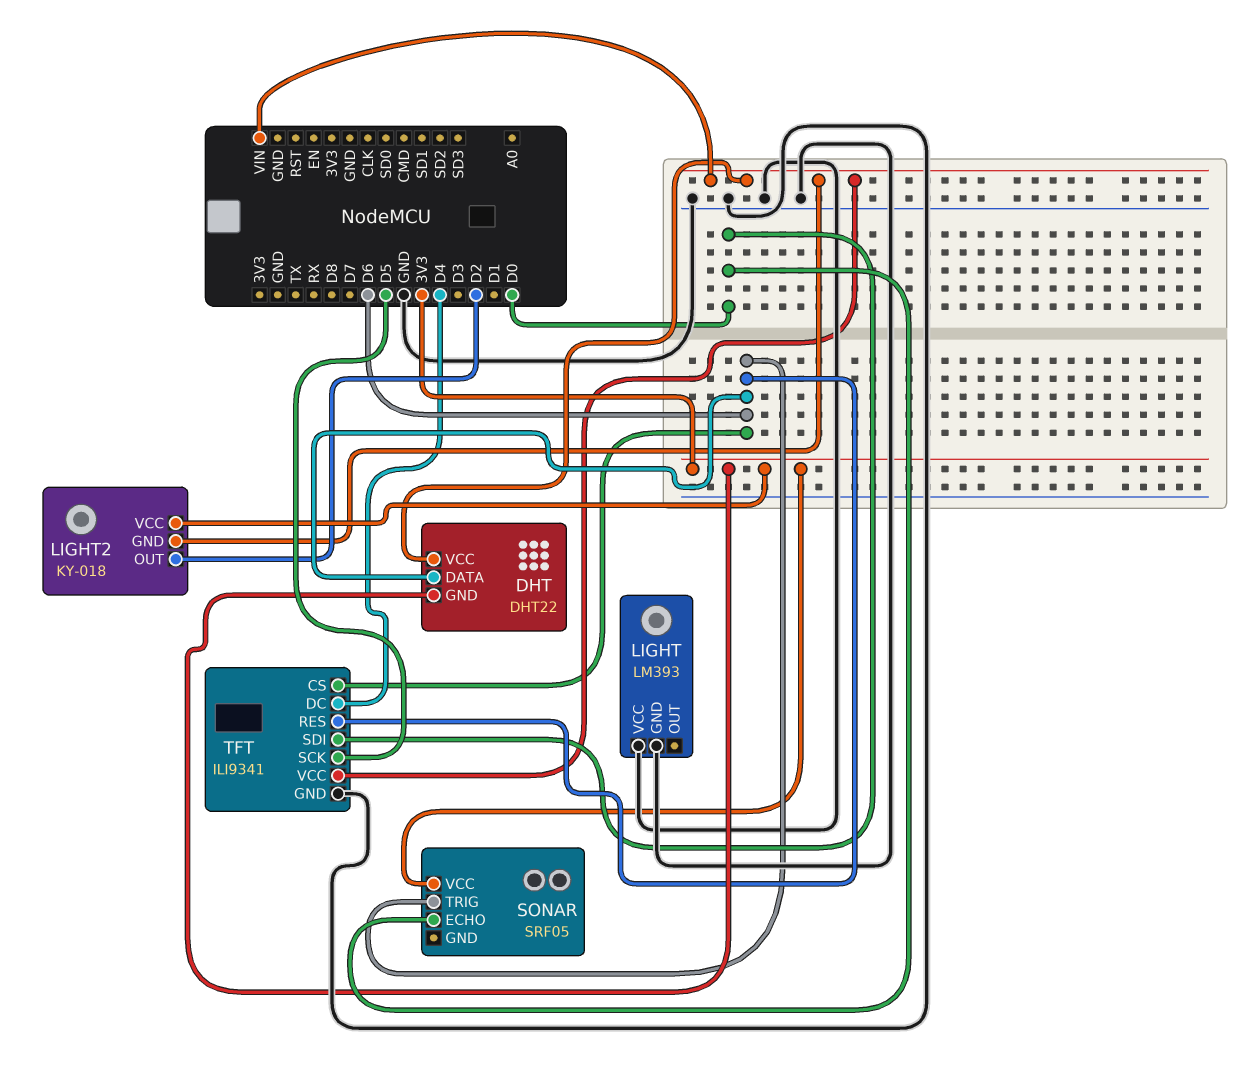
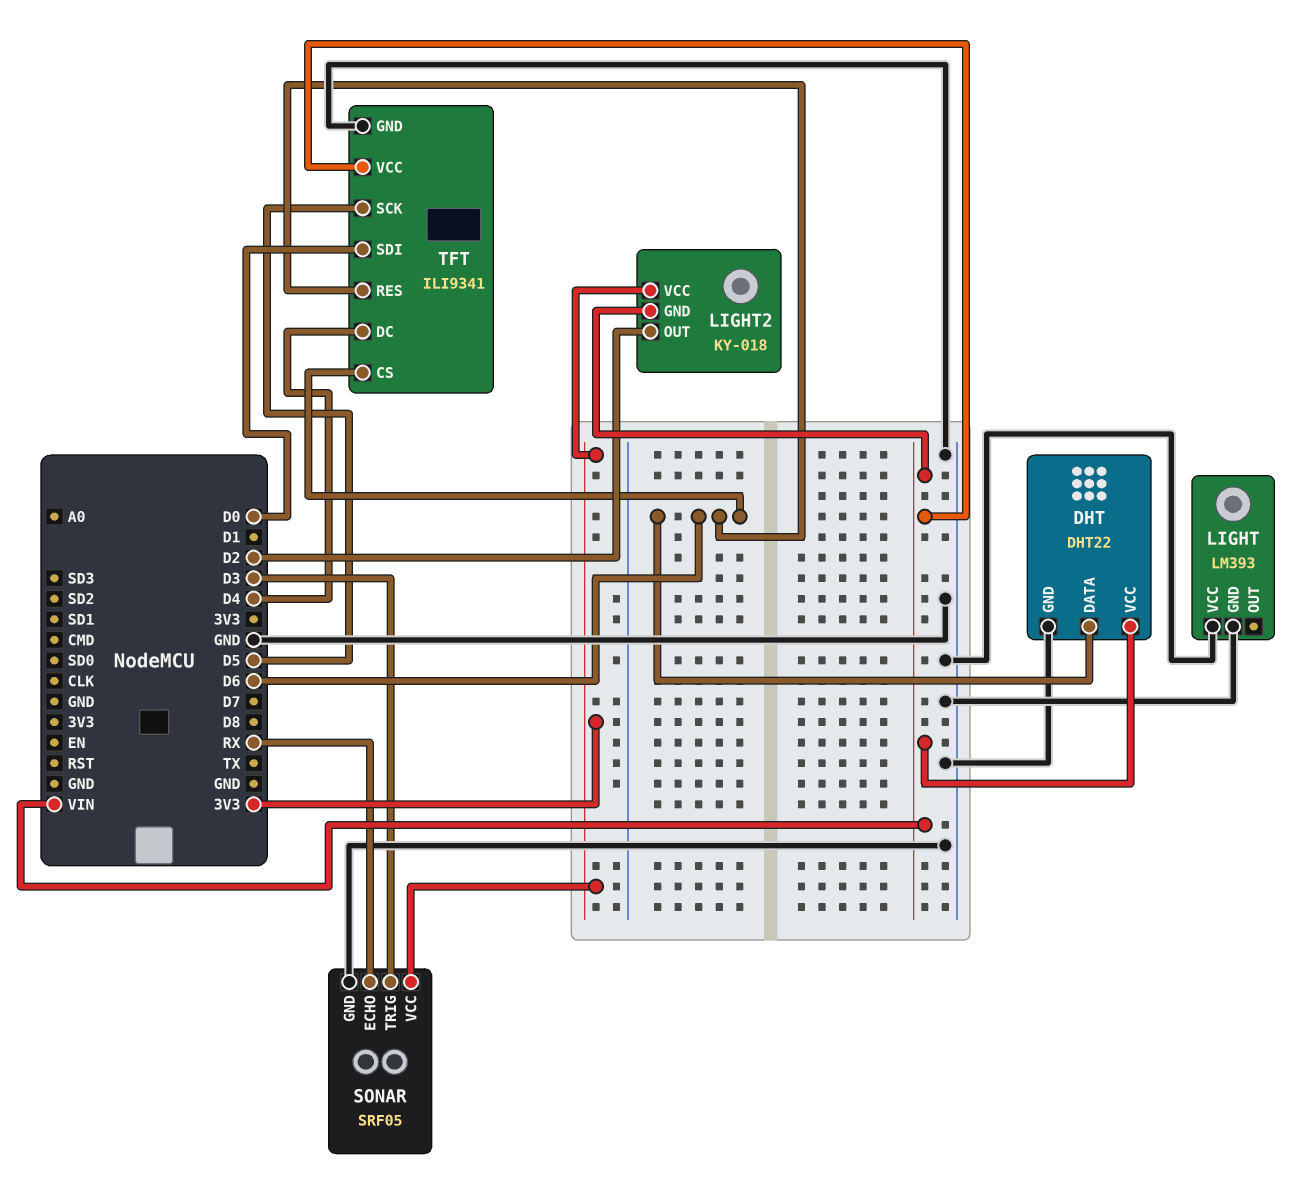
DHT pin GND: 3V3 -> GND
SONAR pin ECHO: D0 -> RX
SONAR pin GND: none -> GND
SONAR pin TRIG: D6 -> D3

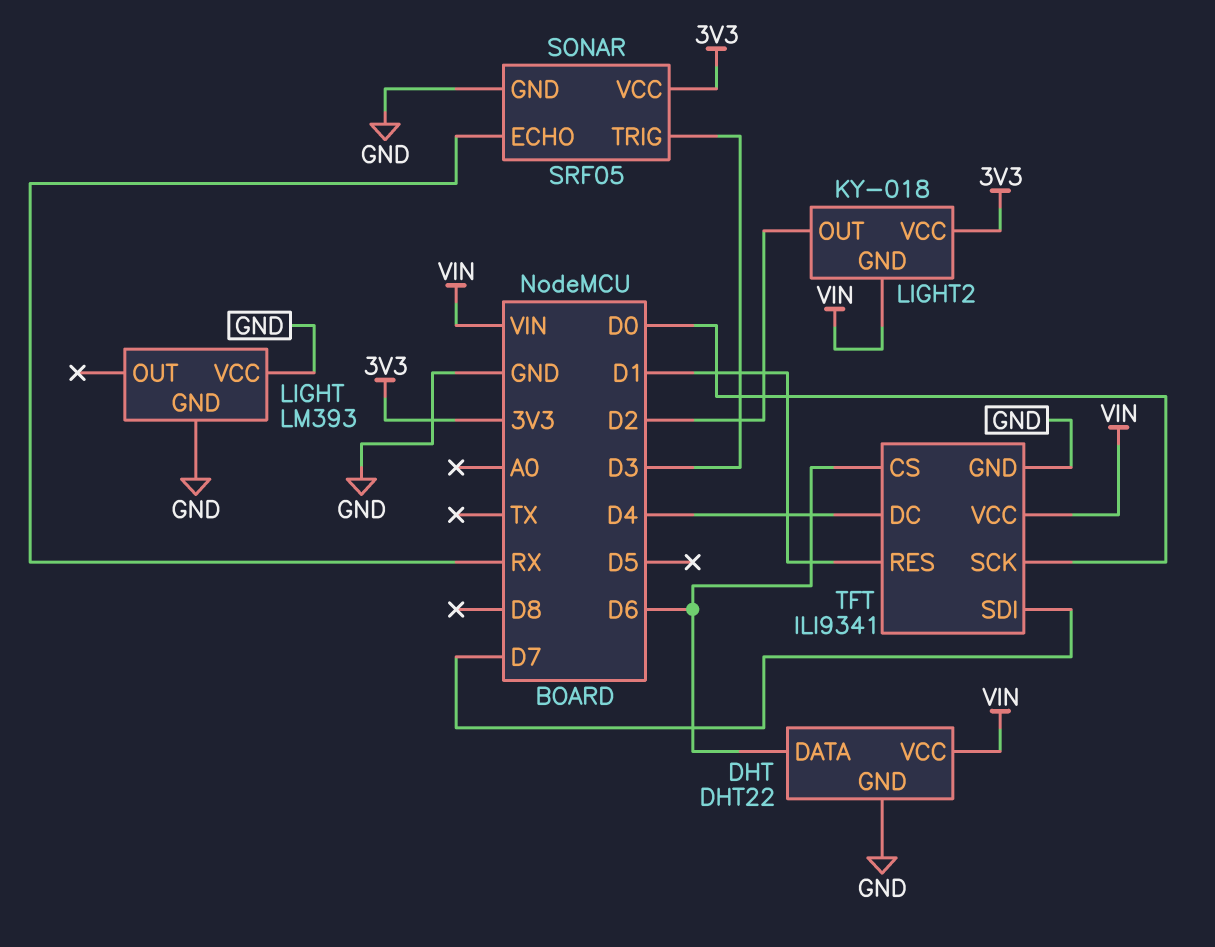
TFT pin RES: D6 -> D1
TFT pin SCK: D5 -> D0
TFT pin SDI: D0 -> D7

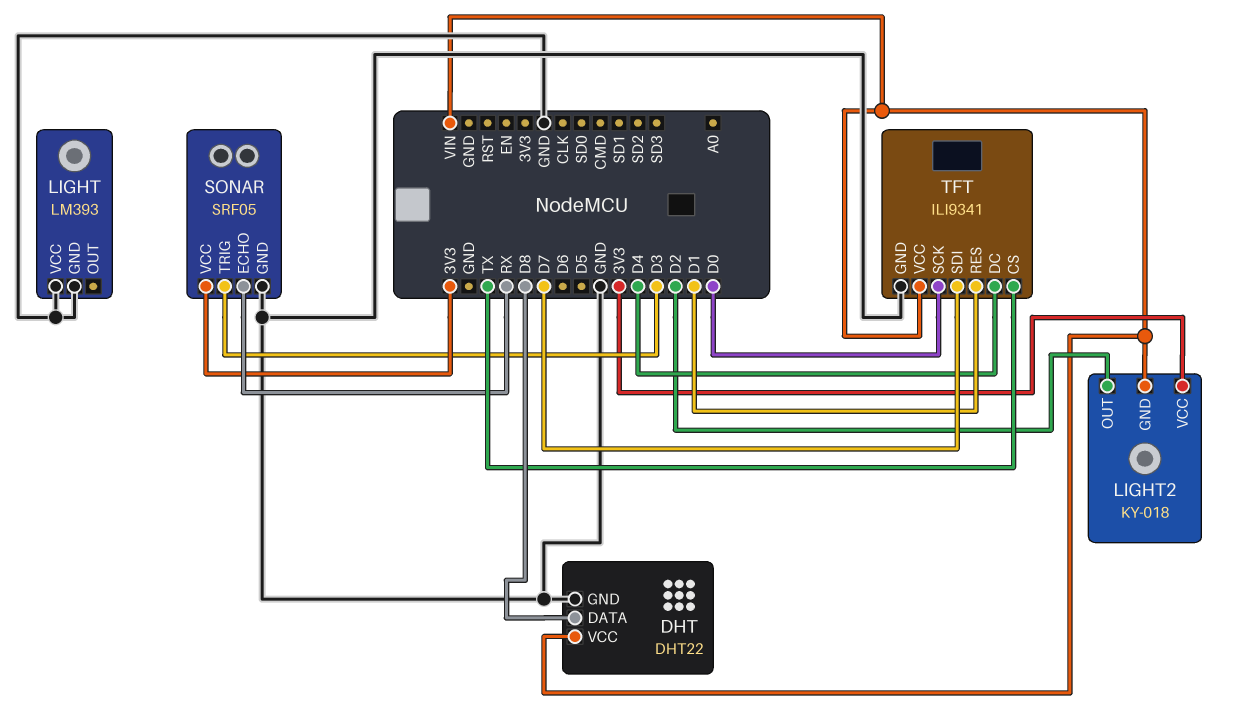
DHT pin DATA: D6 -> D8
TFT pin CS: D6 -> TX

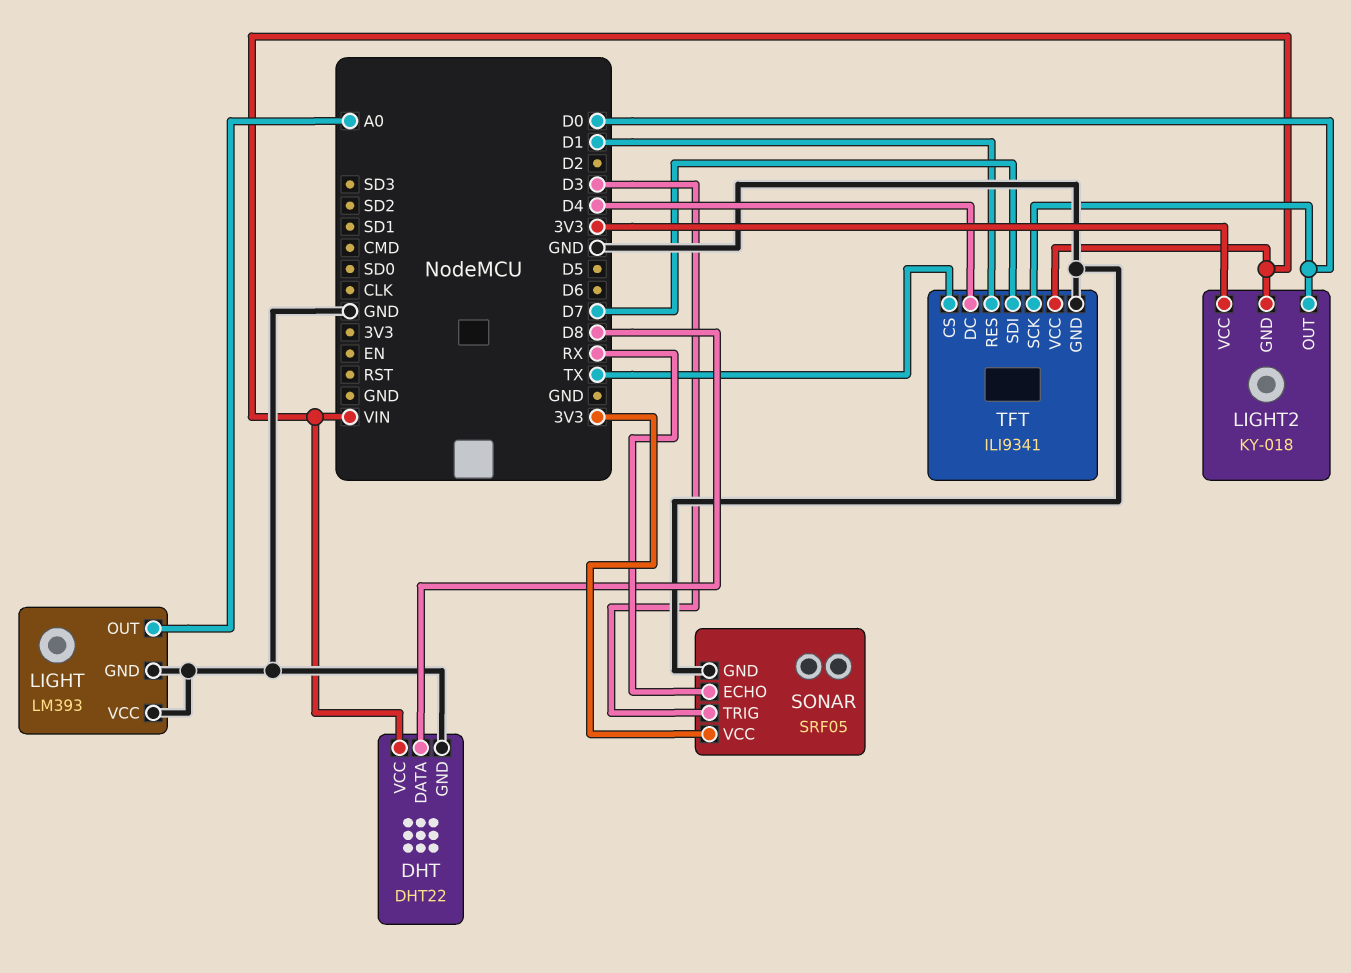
LIGHT pin OUT: none -> A0
LIGHT2 pin OUT: D2 -> D0

